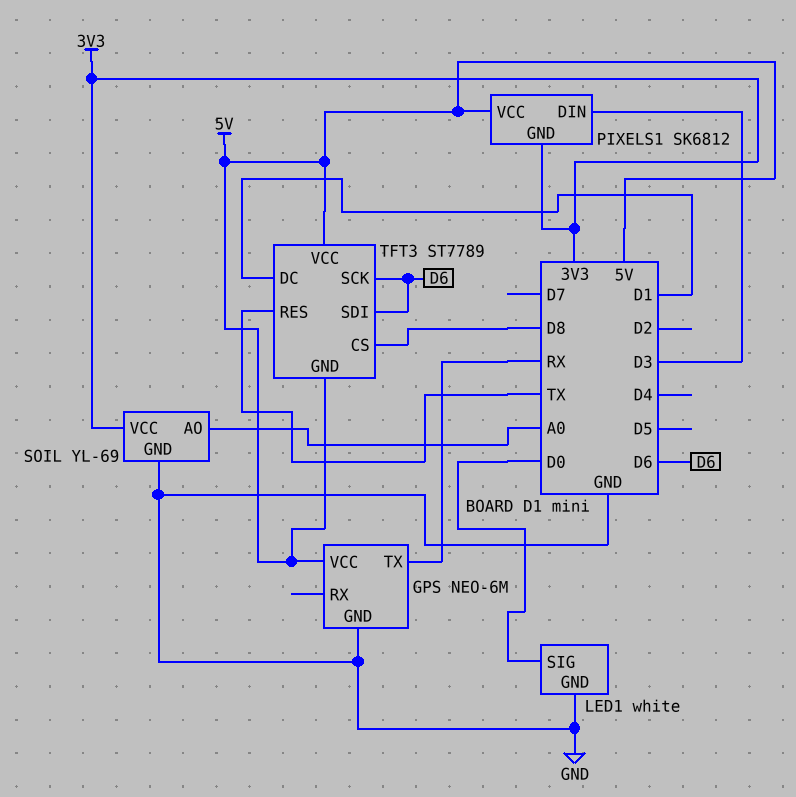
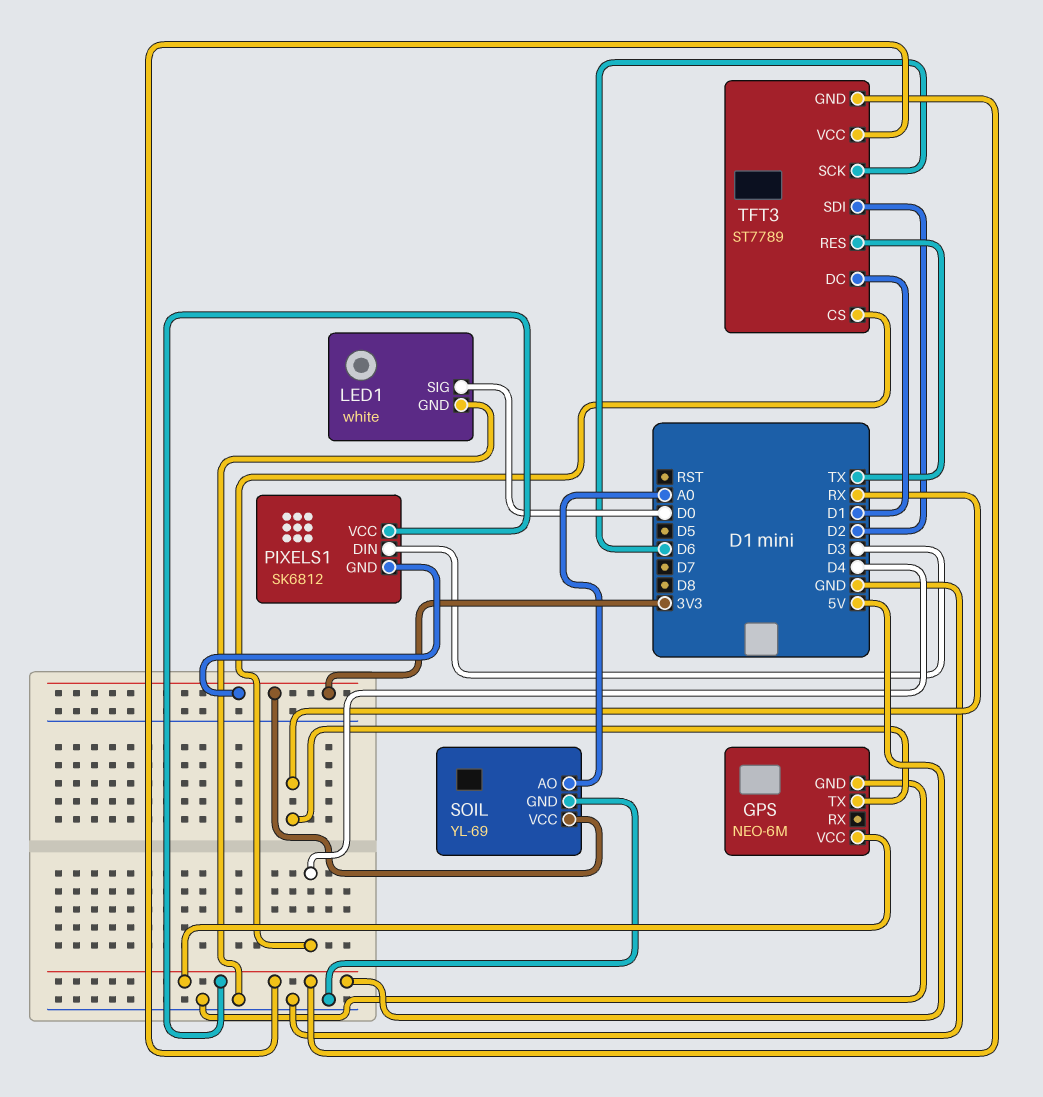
TFT3 pin CS: D8 -> D4
TFT3 pin SDI: D6 -> D2

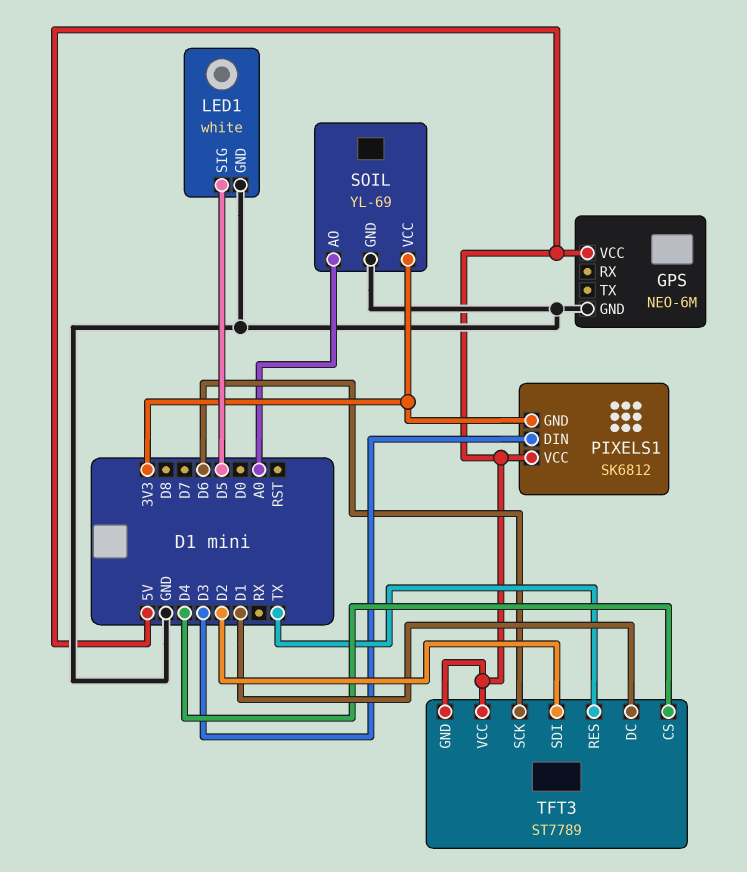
GPS pin TX: RX -> none
LED1 pin SIG: D0 -> D5

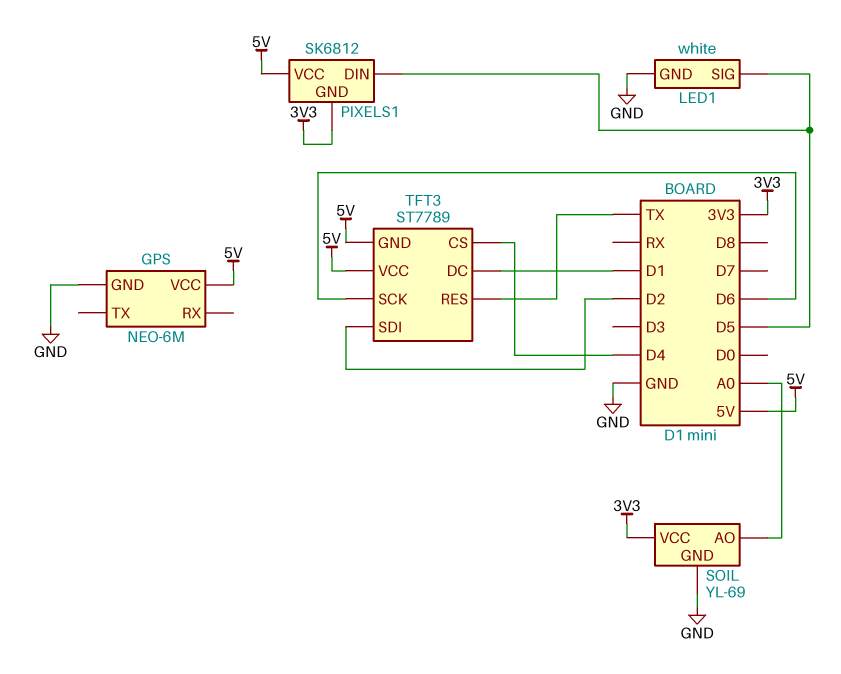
PIXELS1 pin DIN: D3 -> D5

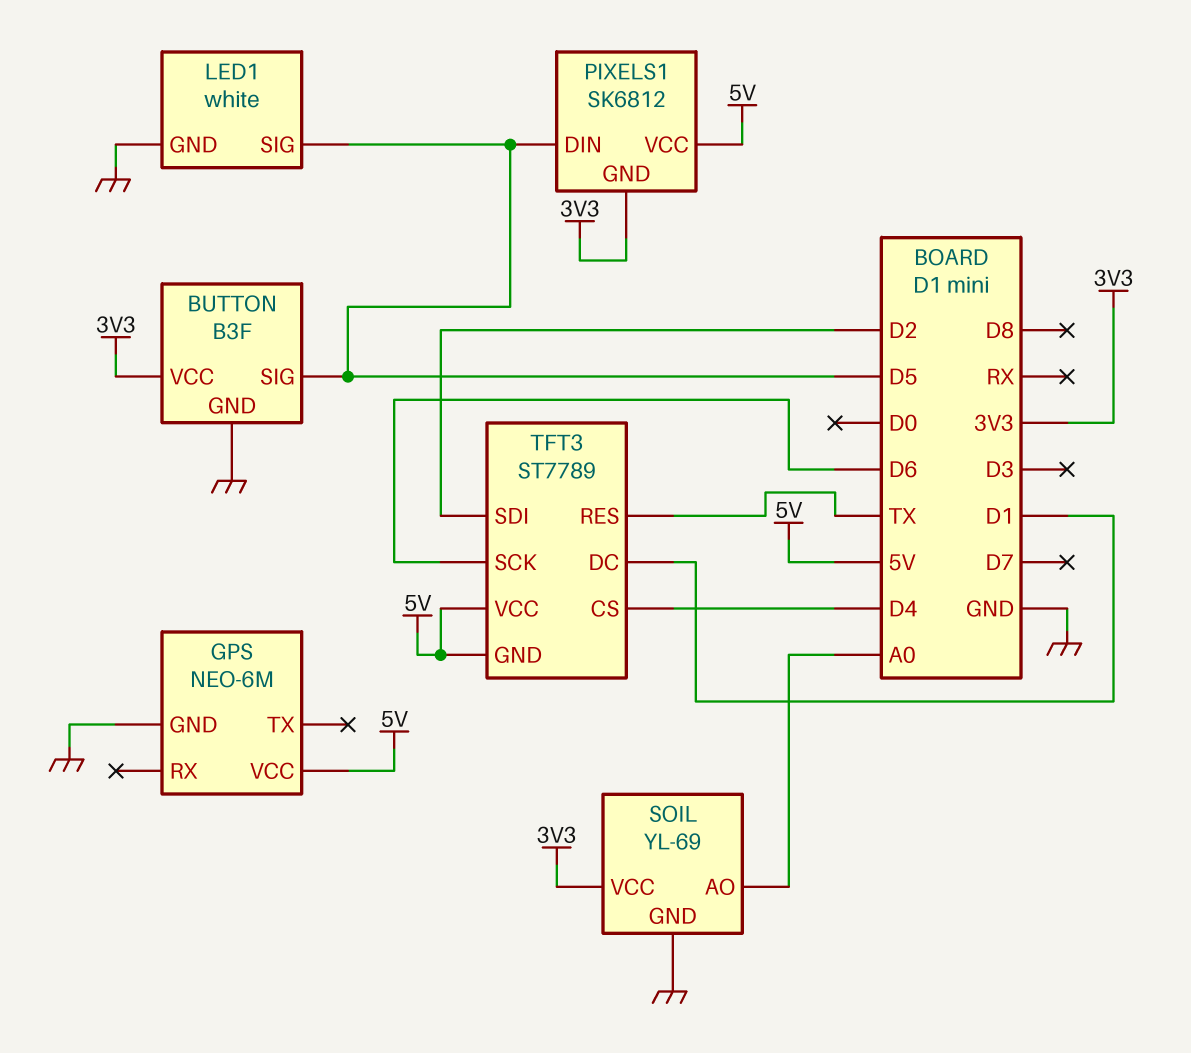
BUTTON: none -> B3F
BUTTON pin GND: none -> GND
BUTTON pin SIG: none -> D5
BUTTON pin VCC: none -> 3V3

